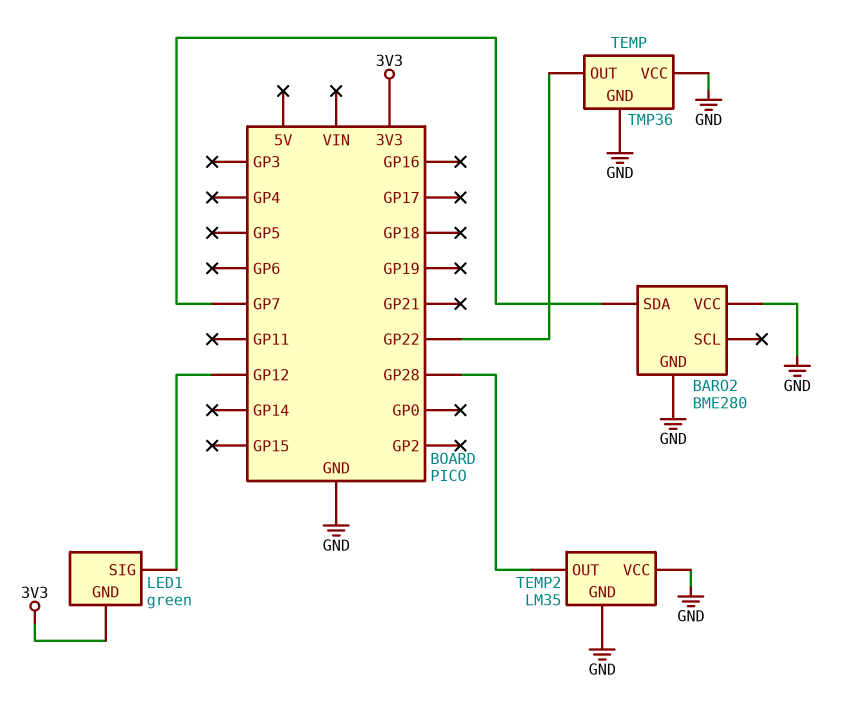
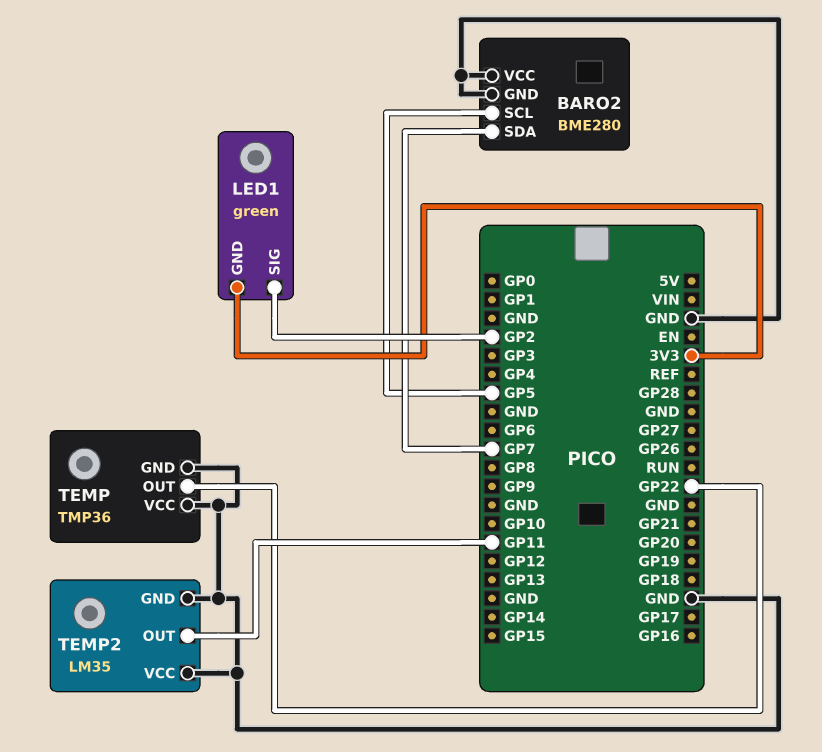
BARO2 pin SCL: none -> GP5
LED1 pin SIG: GP12 -> GP2
TEMP2 pin OUT: GP28 -> GP11

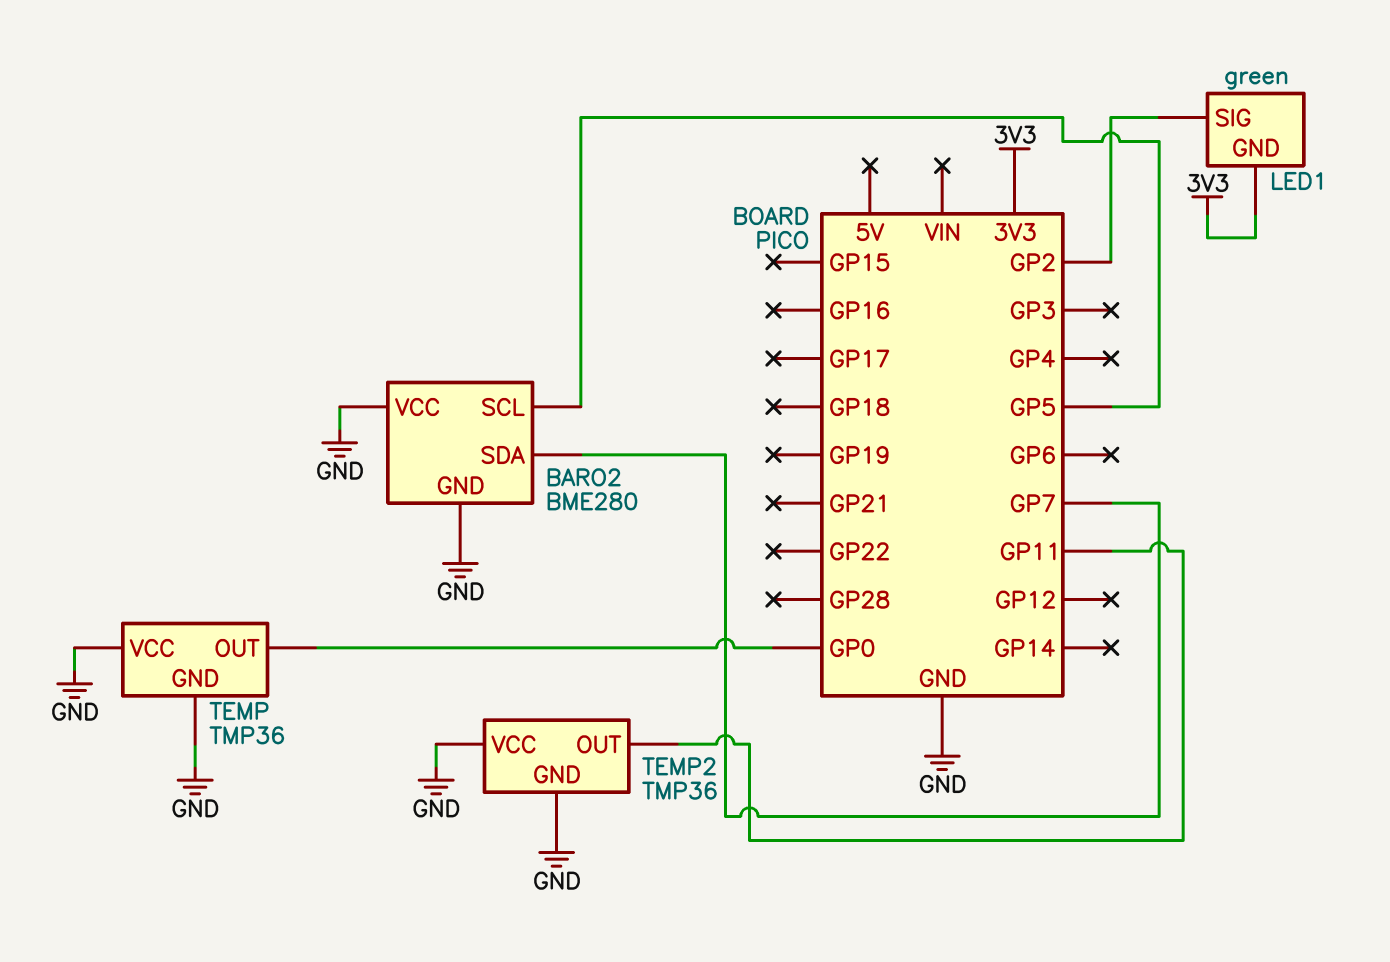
TEMP pin OUT: GP22 -> GP0
TEMP2: LM35 -> TMP36

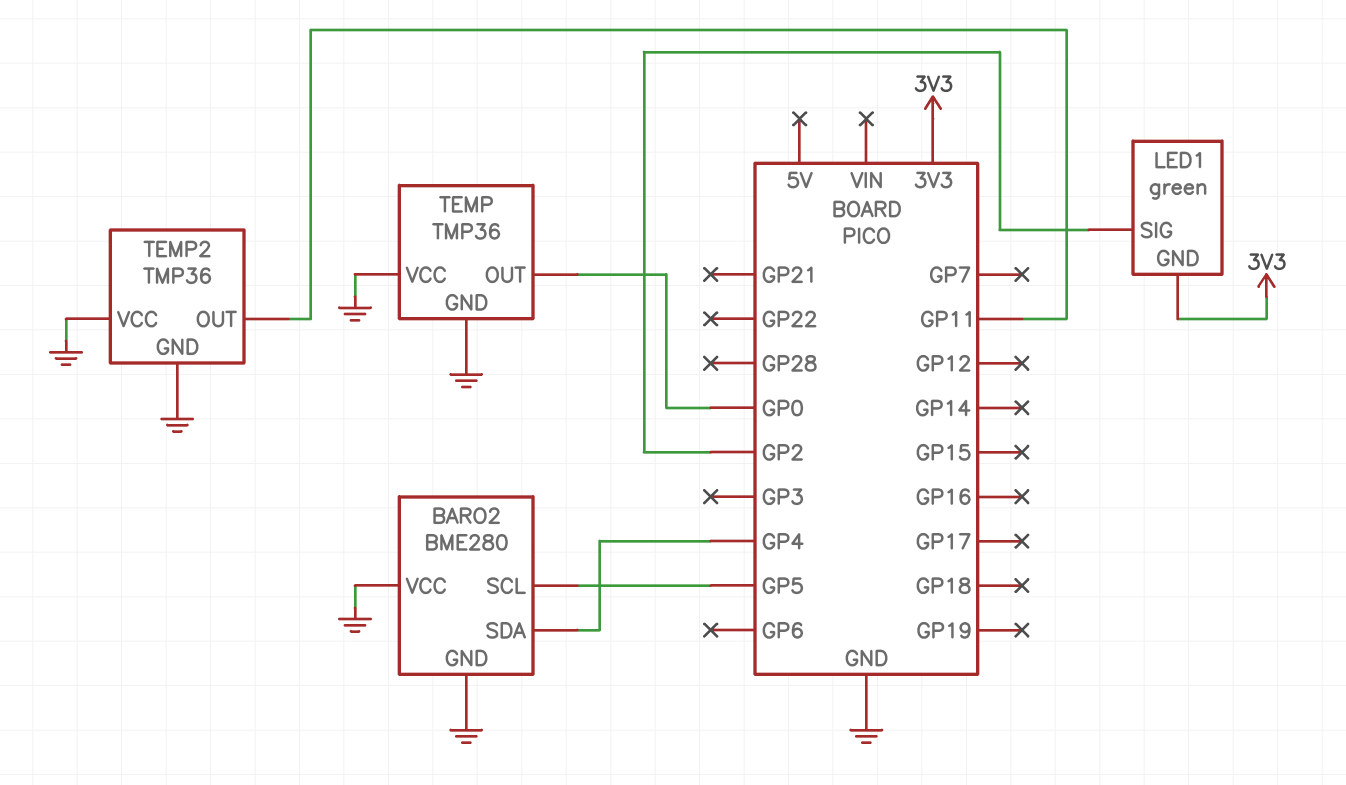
BARO2 pin SDA: GP7 -> GP4

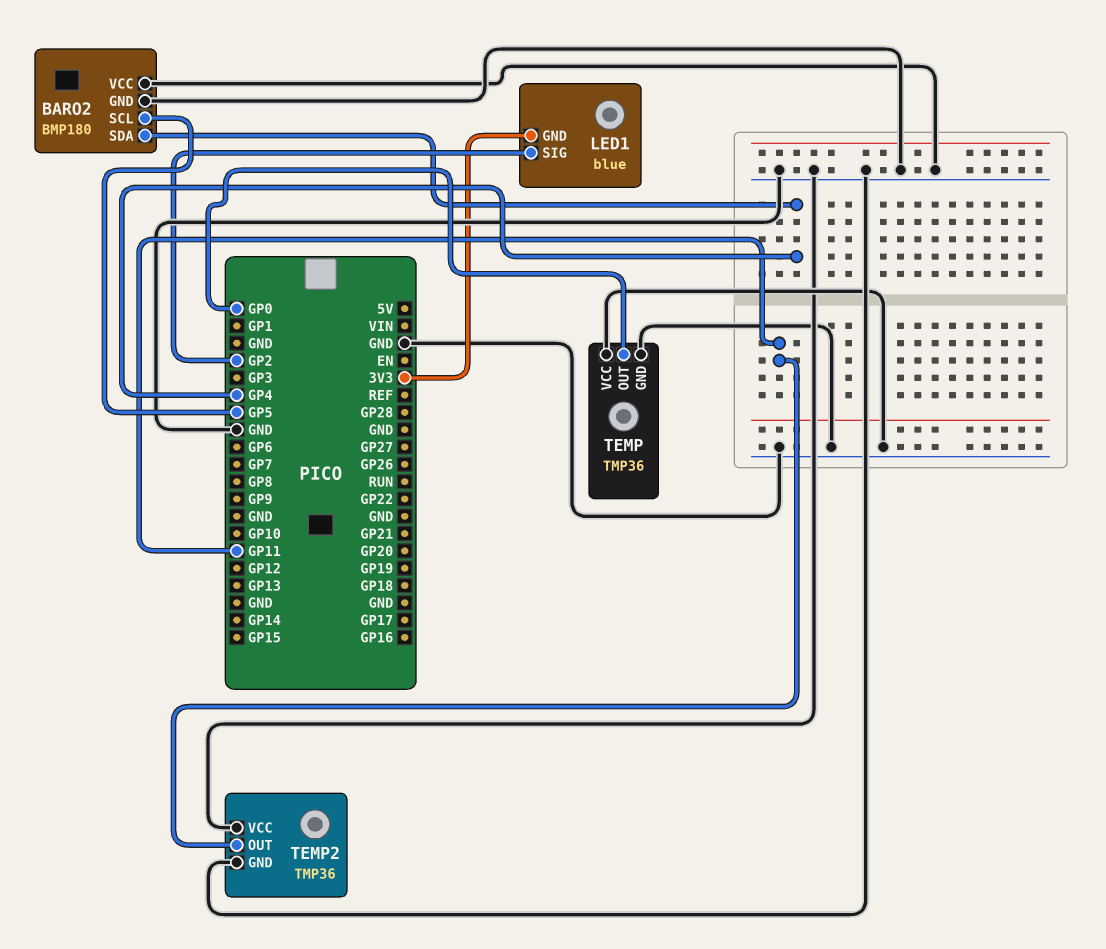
BARO2: BME280 -> BMP180
LED1: green -> blue

